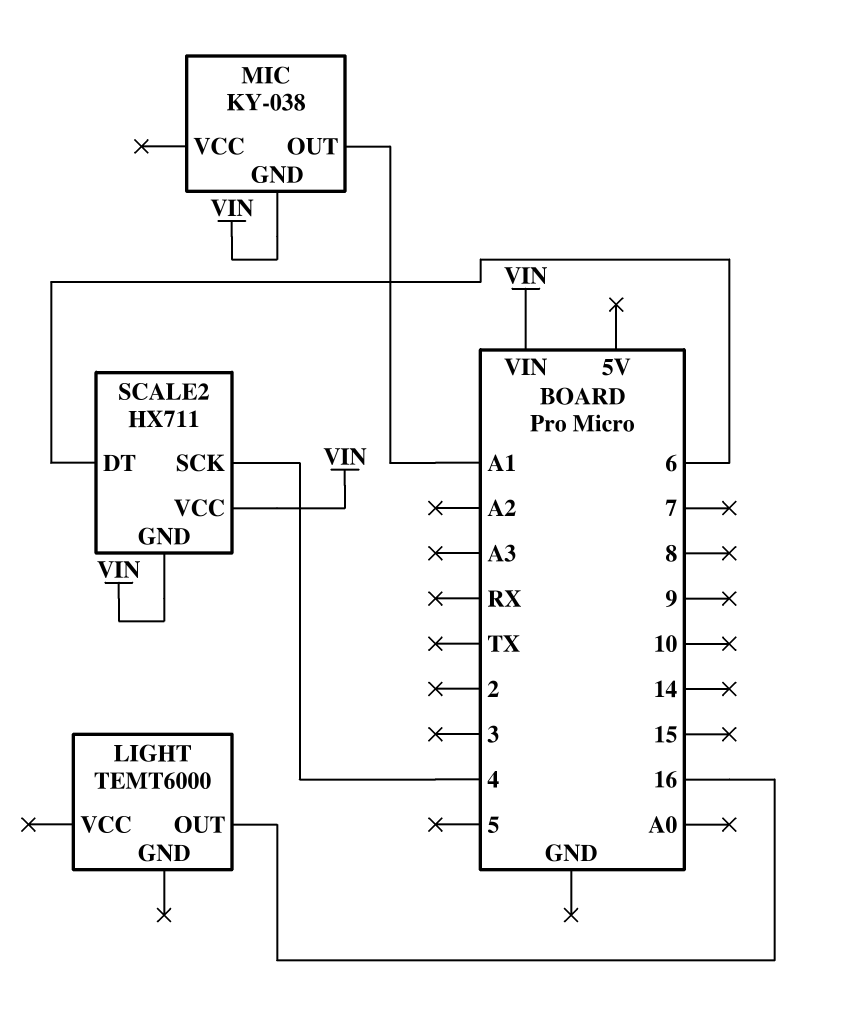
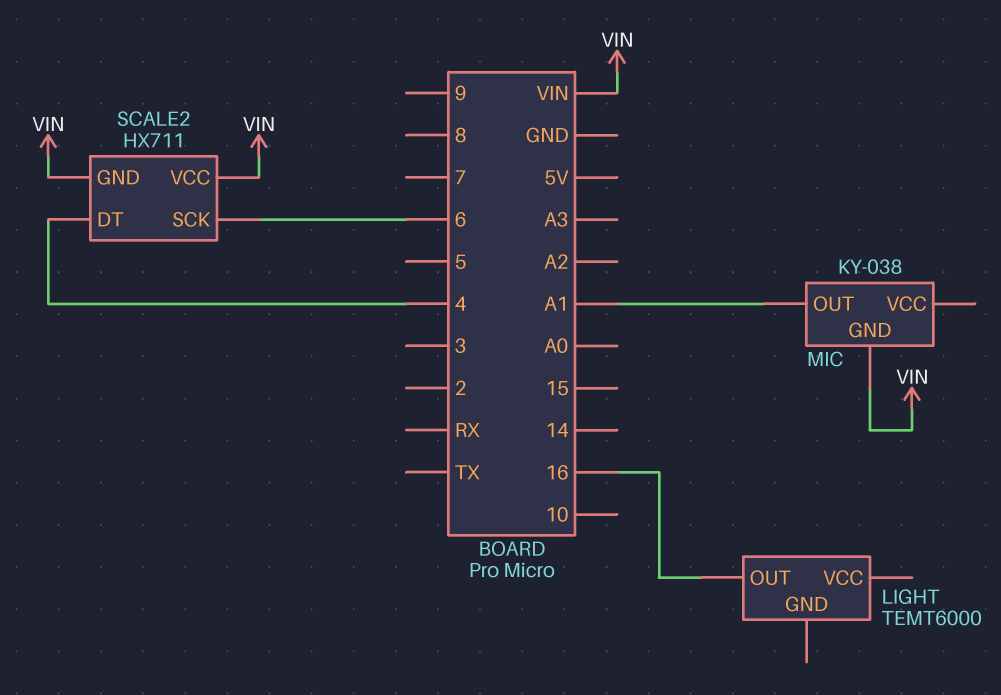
SCALE2 pin DT: 6 -> 4
SCALE2 pin SCK: 4 -> 6

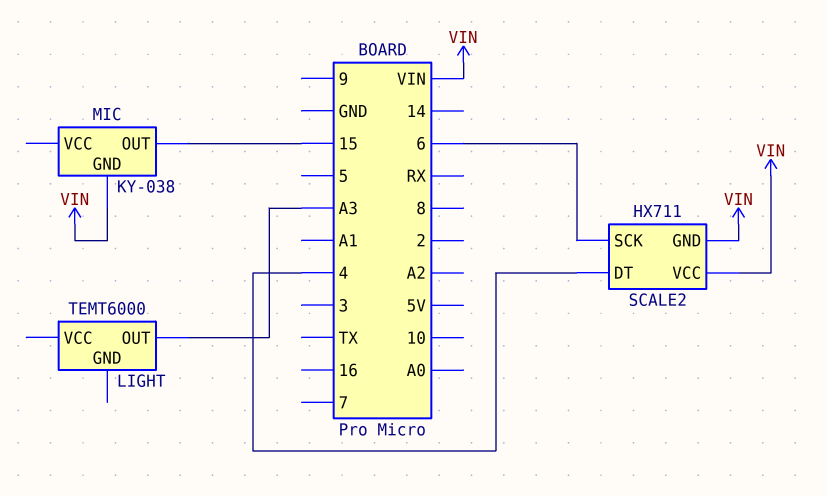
LIGHT pin OUT: 16 -> A3
MIC pin OUT: A1 -> 15

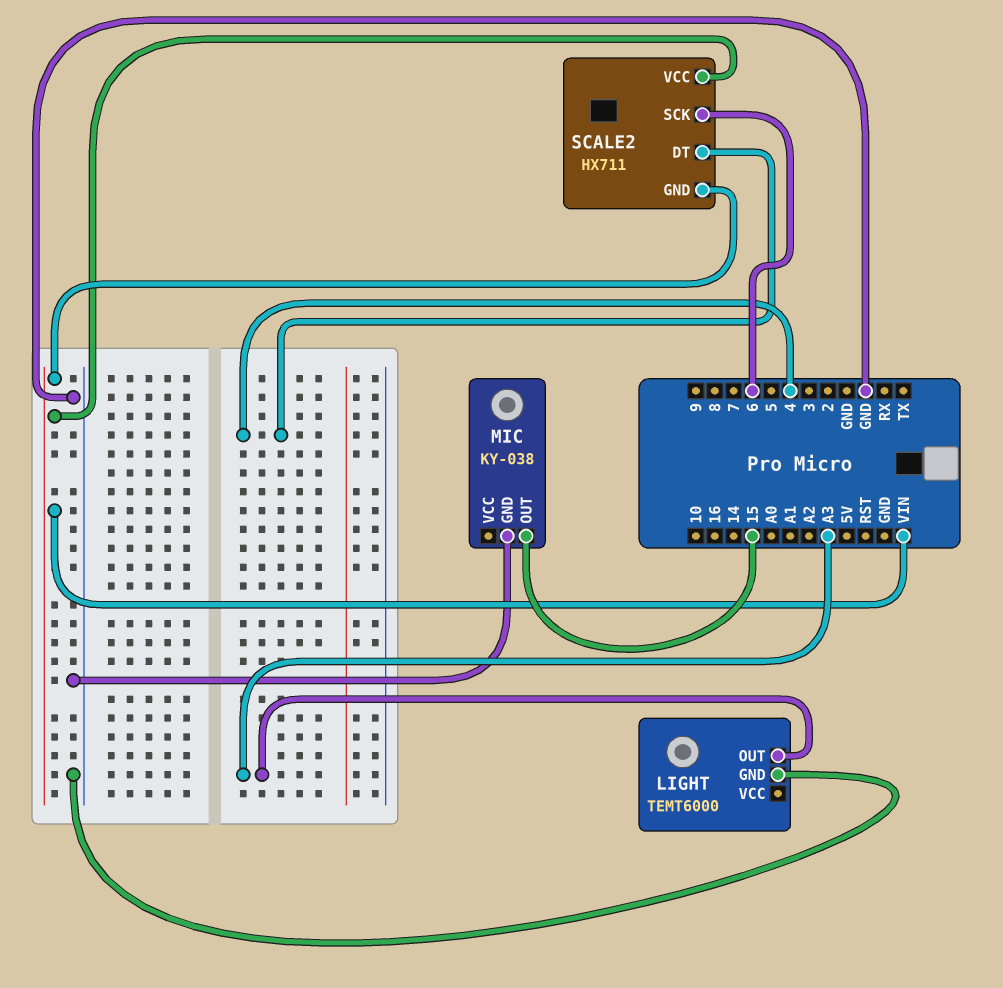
LIGHT pin GND: none -> GND
MIC pin GND: VIN -> GND

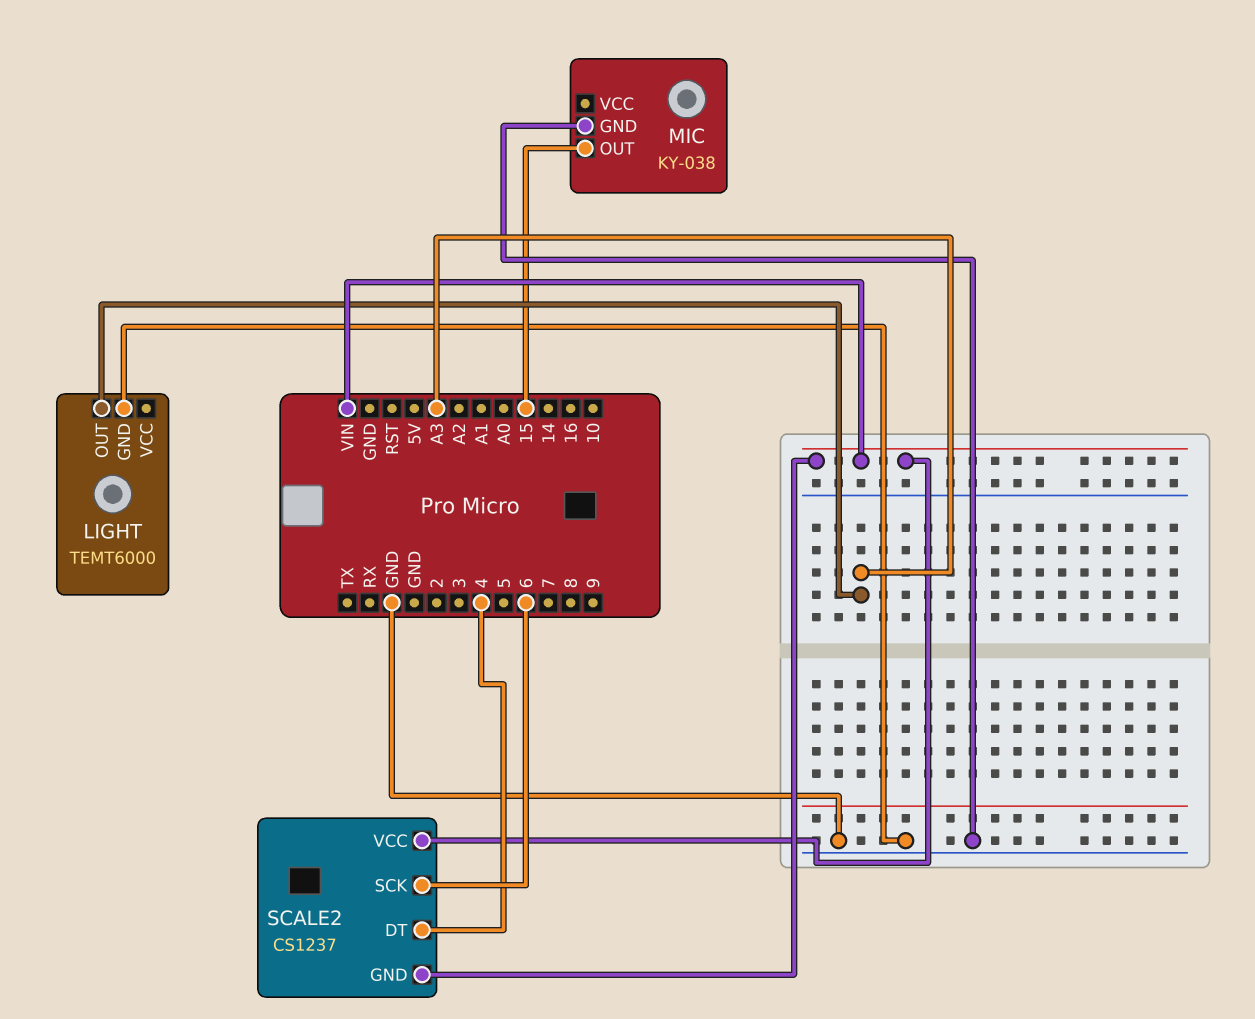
SCALE2: HX711 -> CS1237

